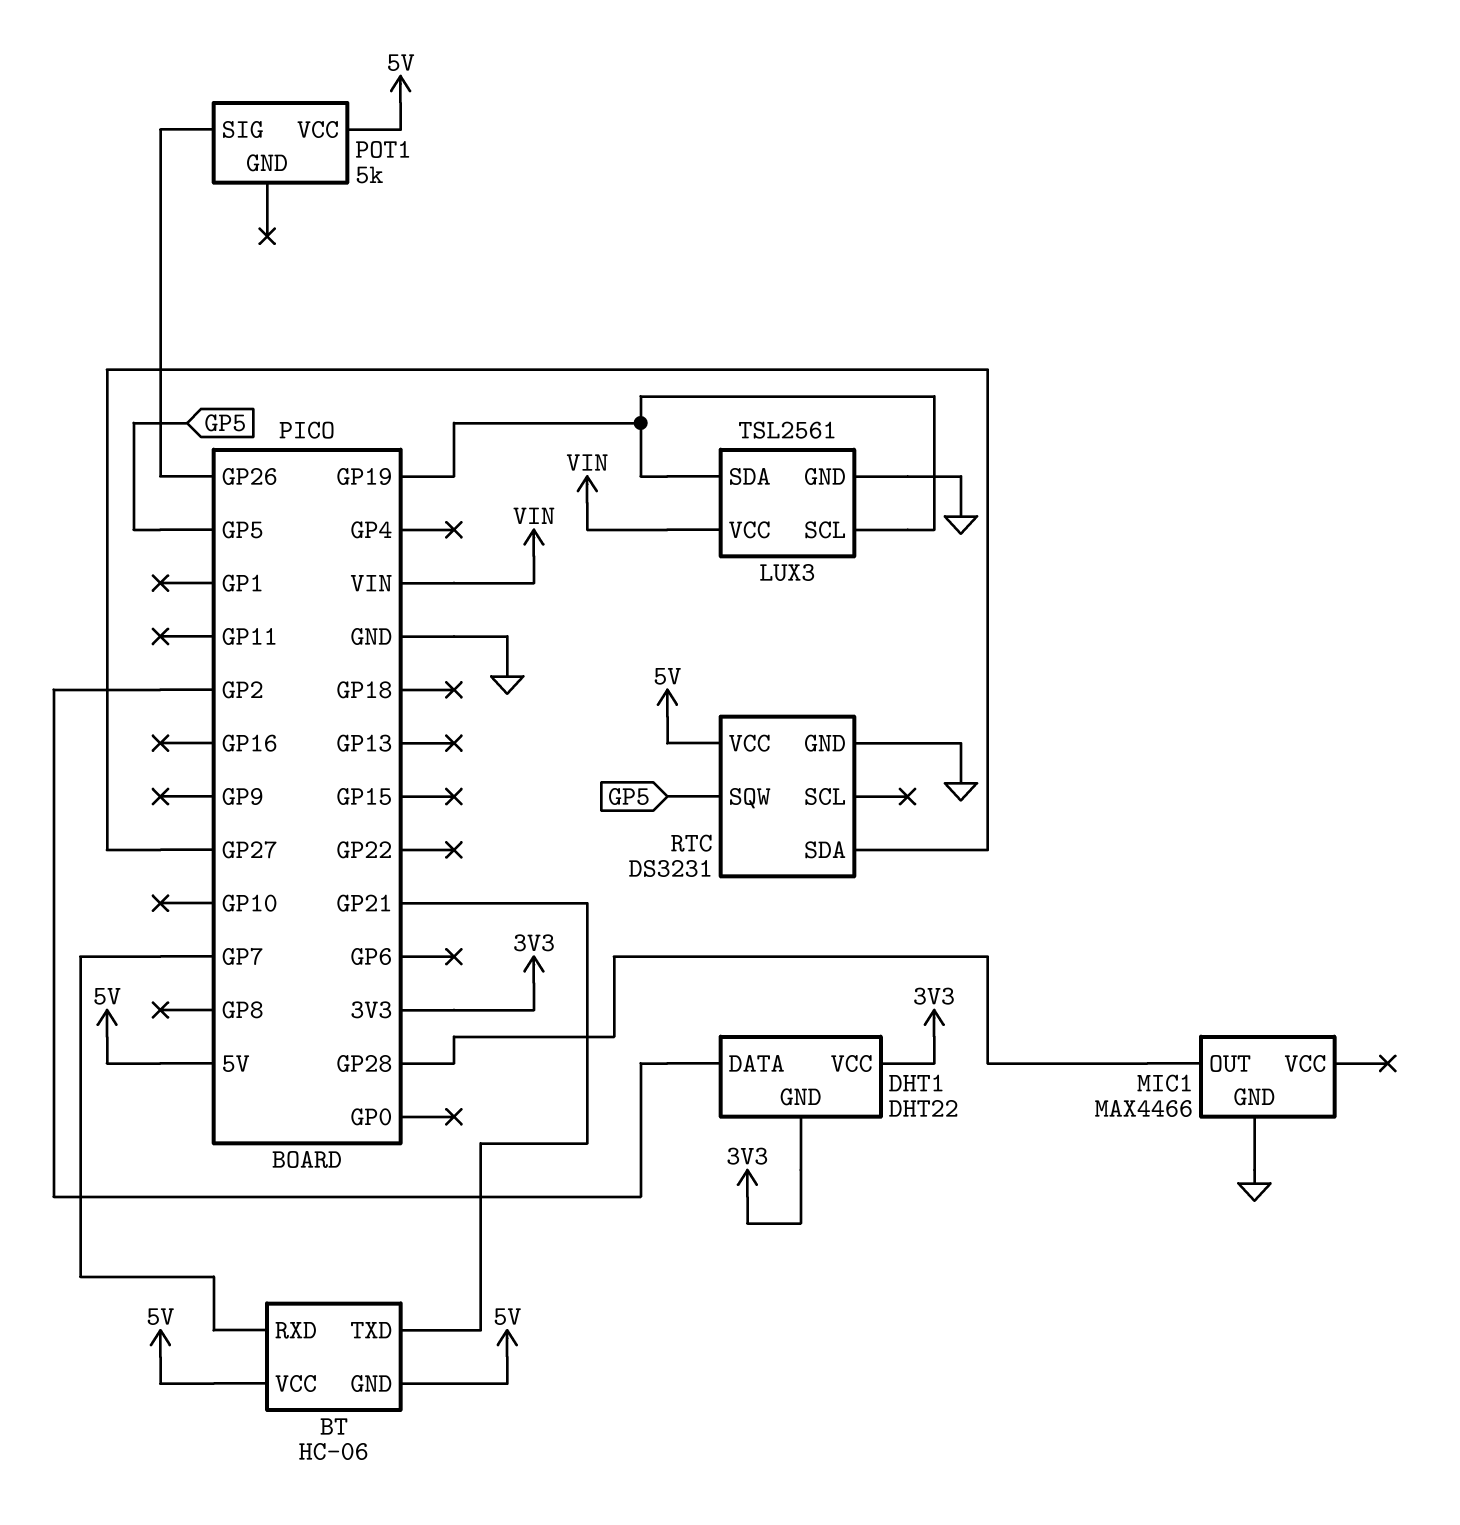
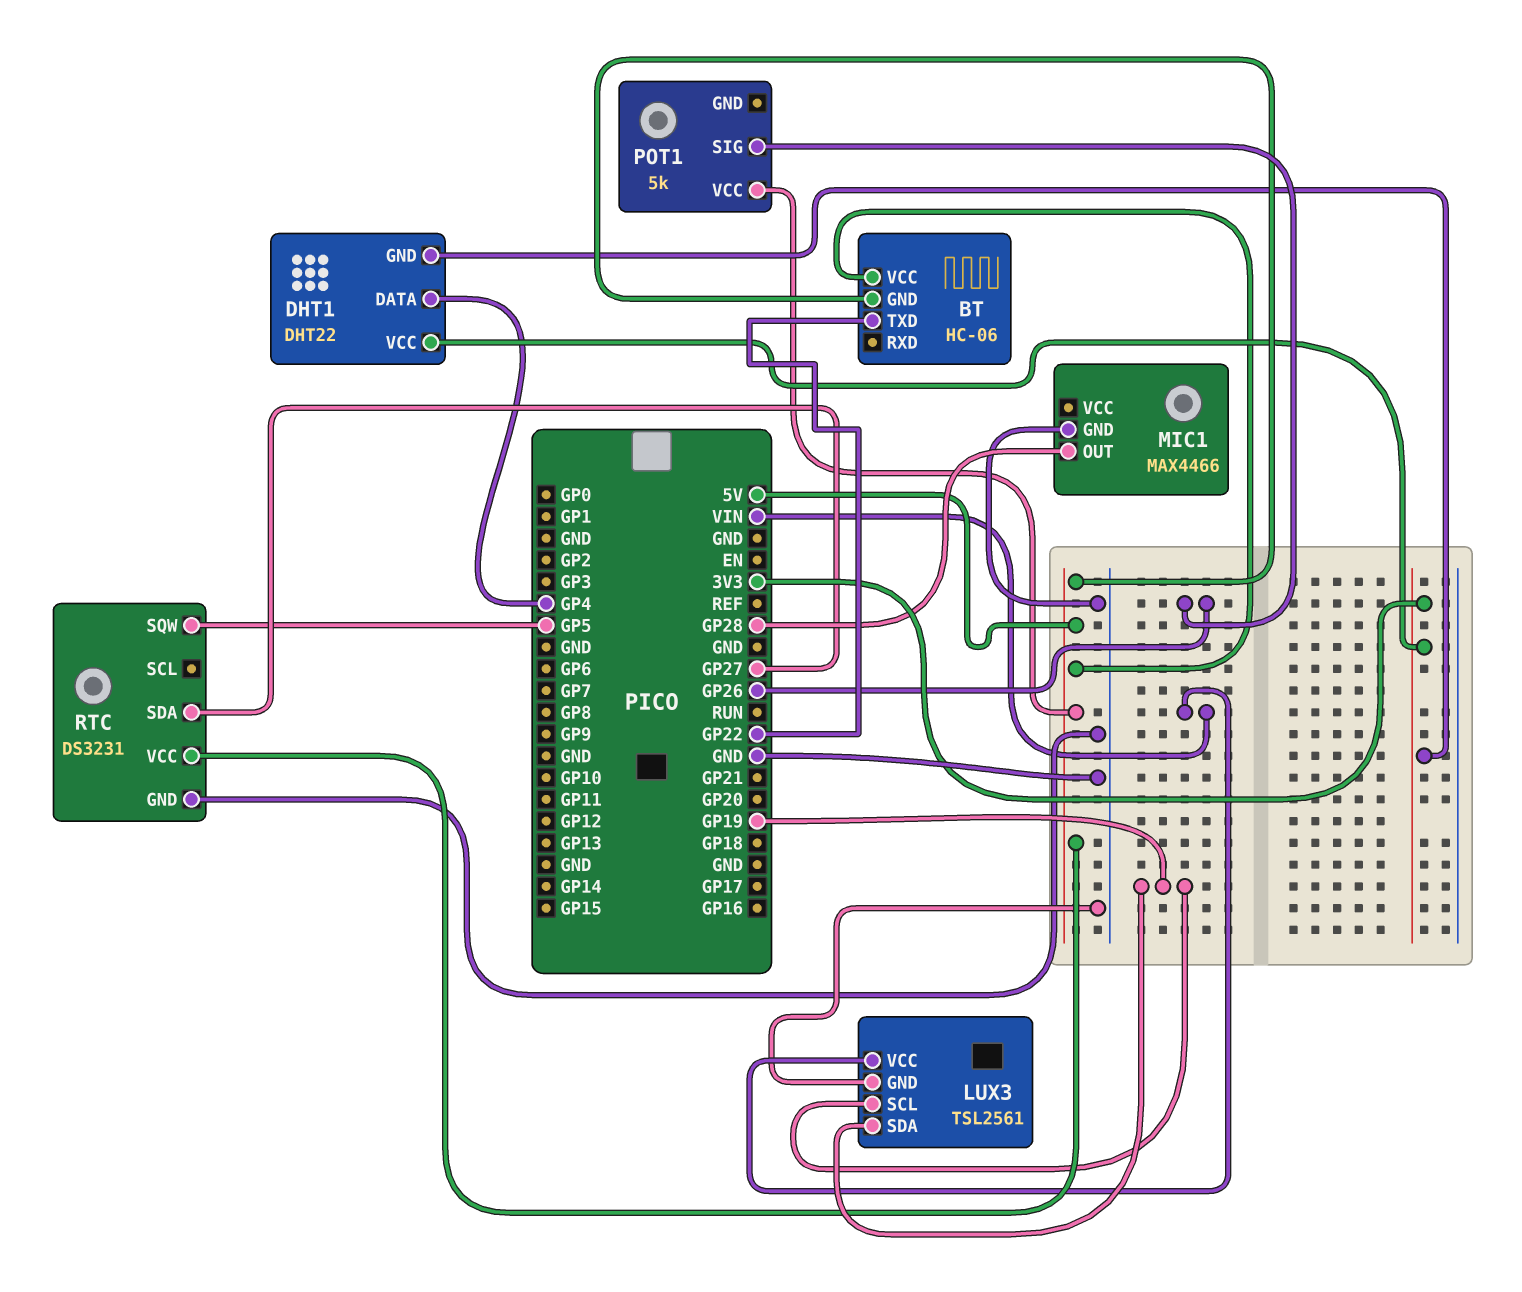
BT pin RXD: GP7 -> none
BT pin TXD: GP21 -> GP22
DHT1 pin DATA: GP2 -> GP4

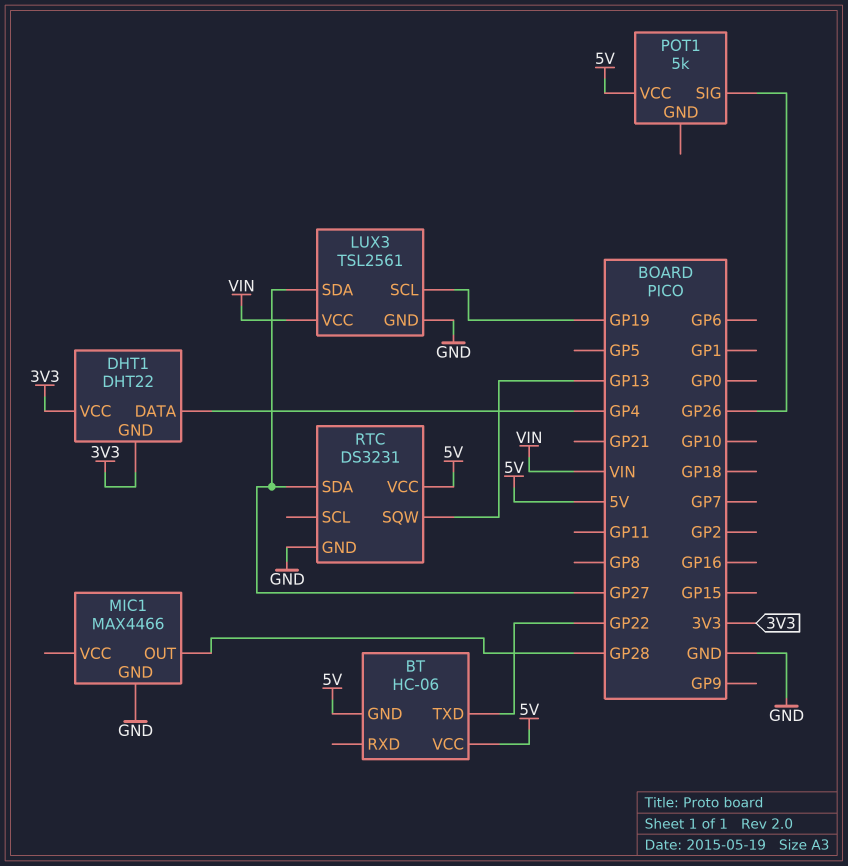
LUX3 pin SDA: GP19 -> GP27
RTC pin SQW: GP5 -> GP13

